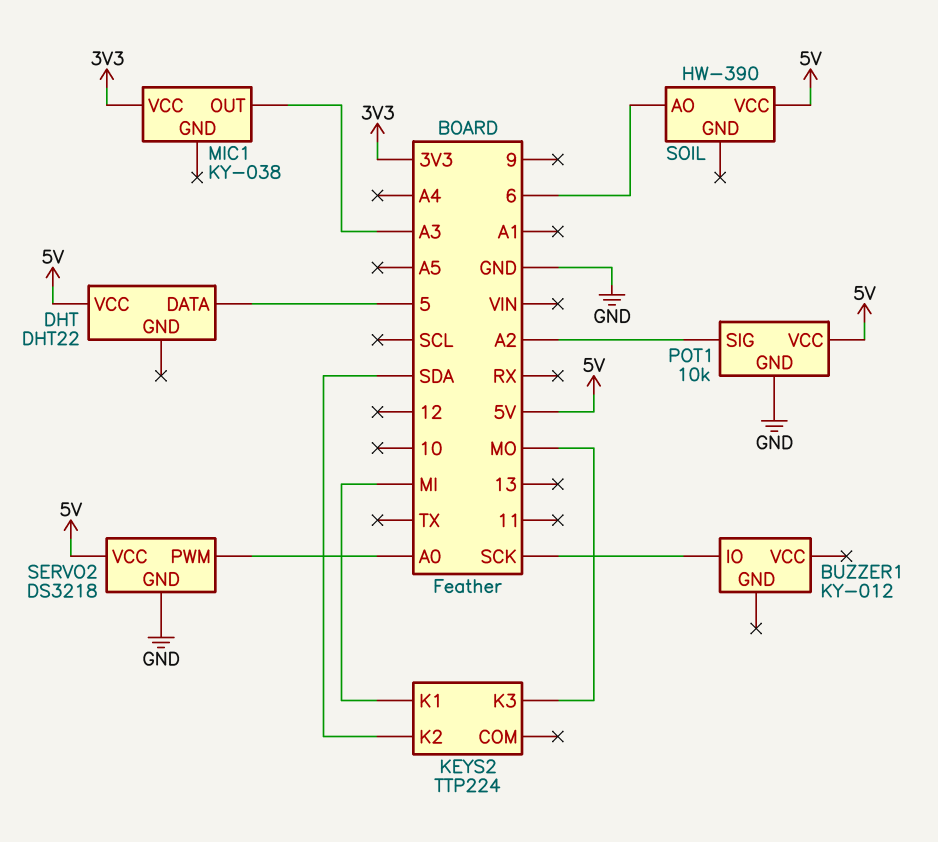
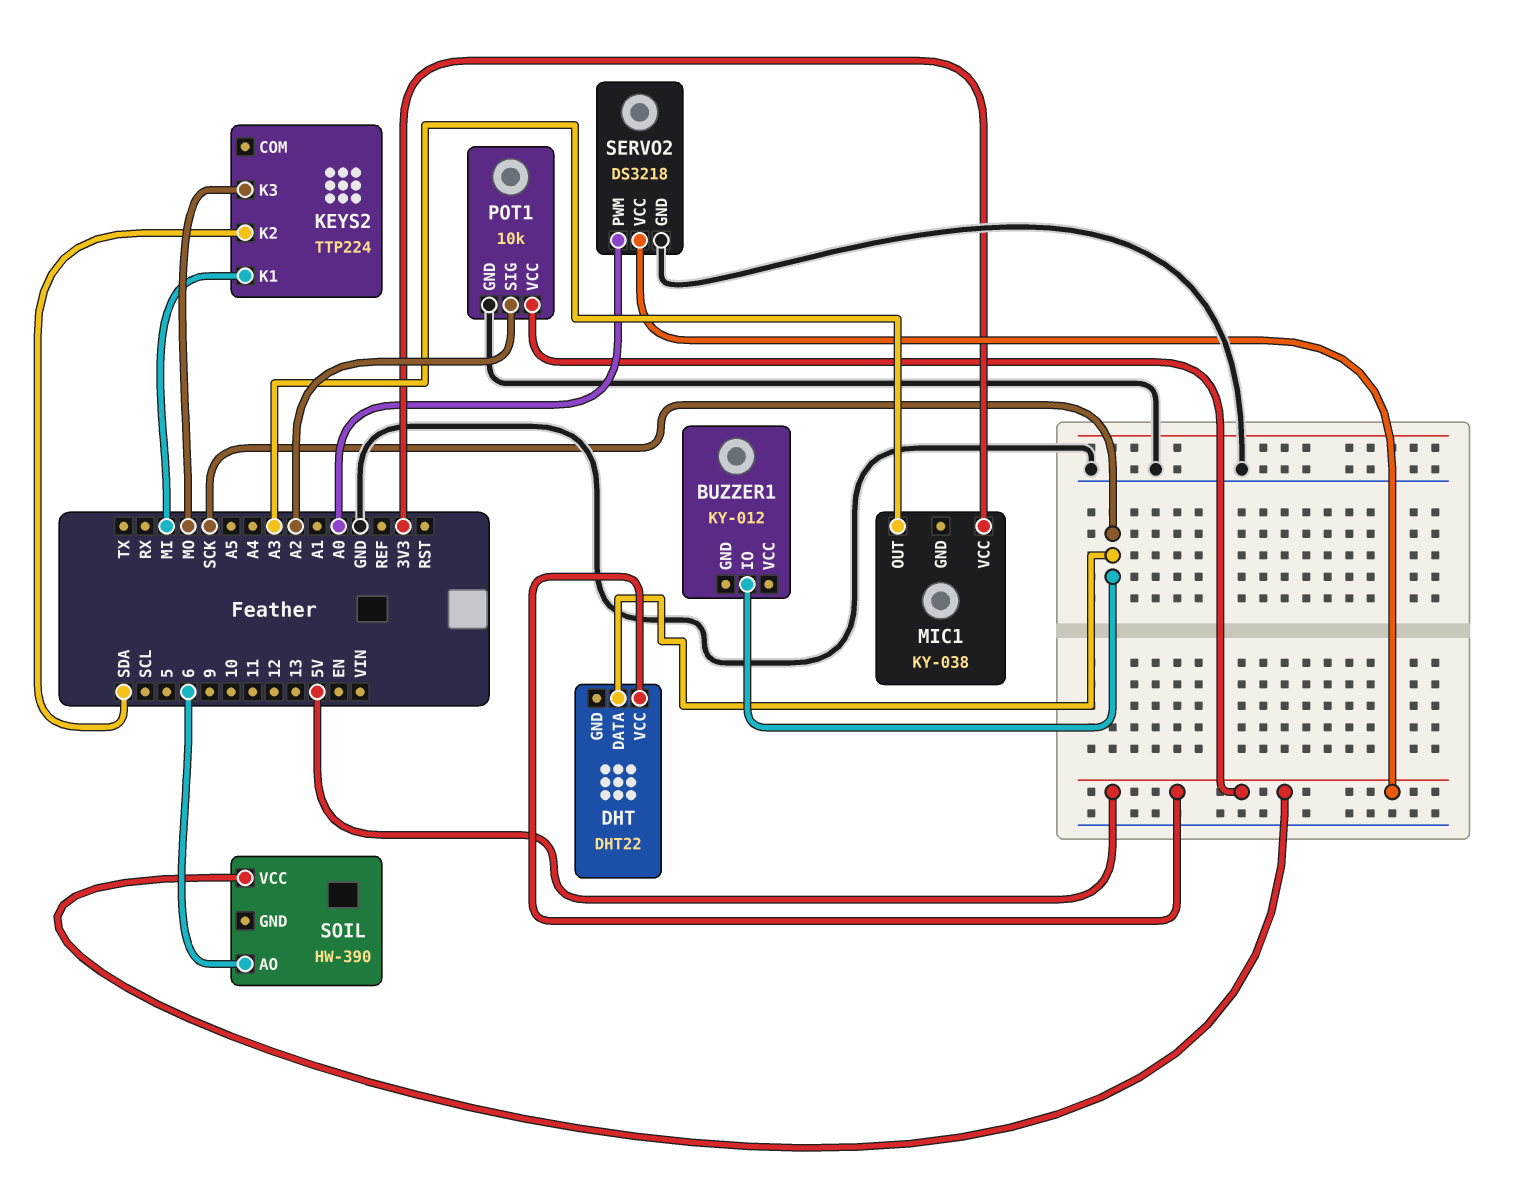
DHT pin DATA: 5 -> SCK

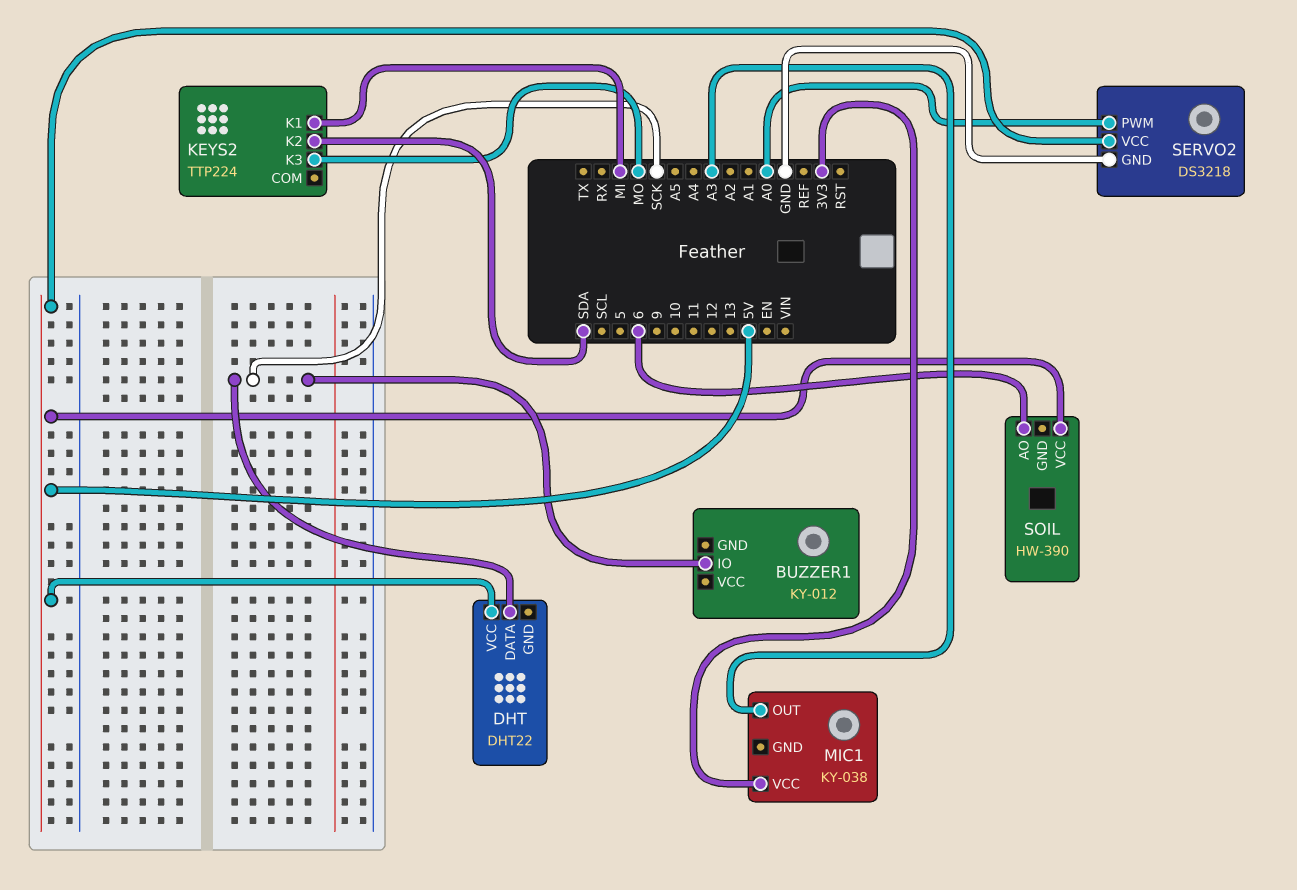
POT1: 10k -> none
POT1 pin GND: GND -> none
POT1 pin SIG: A2 -> none
POT1 pin VCC: 5V -> none

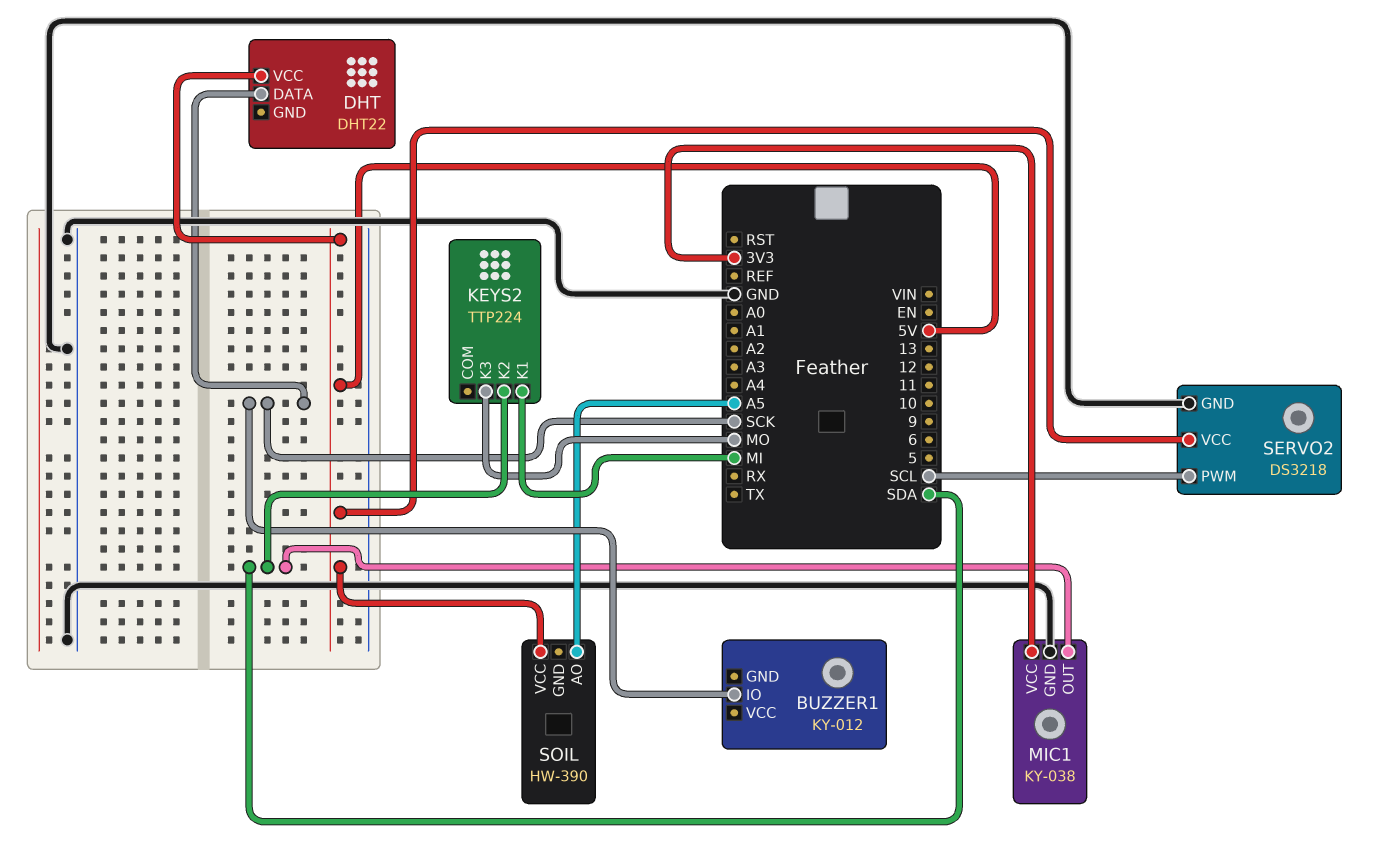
MIC1 pin GND: none -> GND
MIC1 pin OUT: A3 -> SDA
SERVO2 pin PWM: A0 -> SCL
SOIL pin AO: 6 -> A5

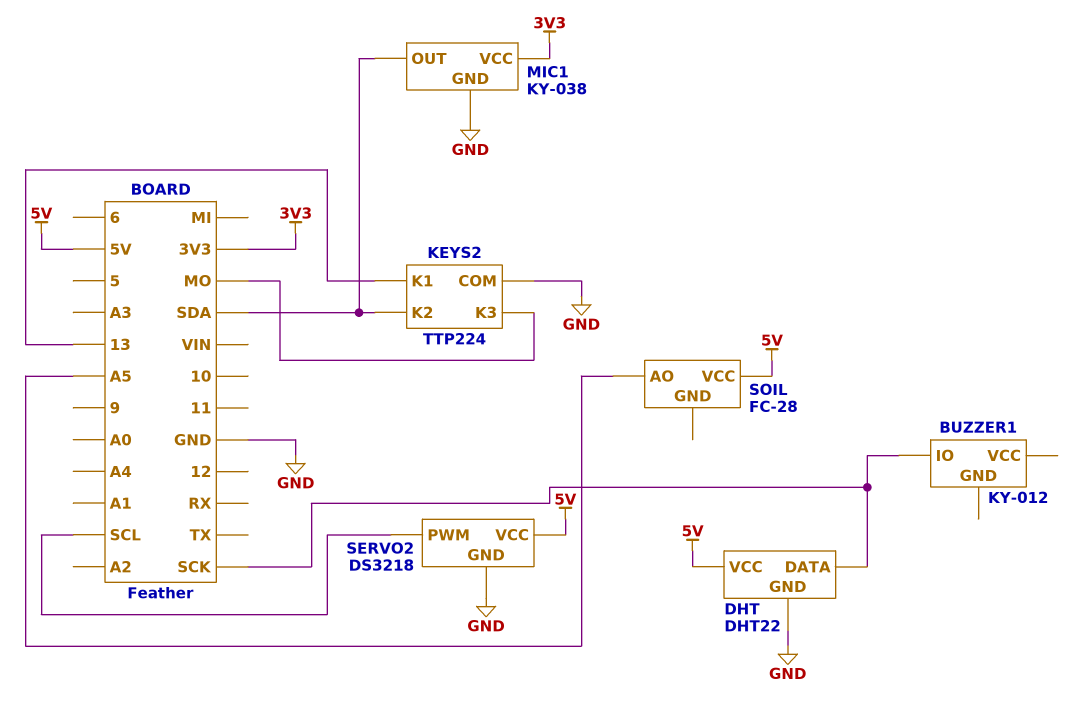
DHT pin GND: none -> GND
KEYS2 pin COM: none -> GND
KEYS2 pin K1: MI -> 13
SOIL: HW-390 -> FC-28

